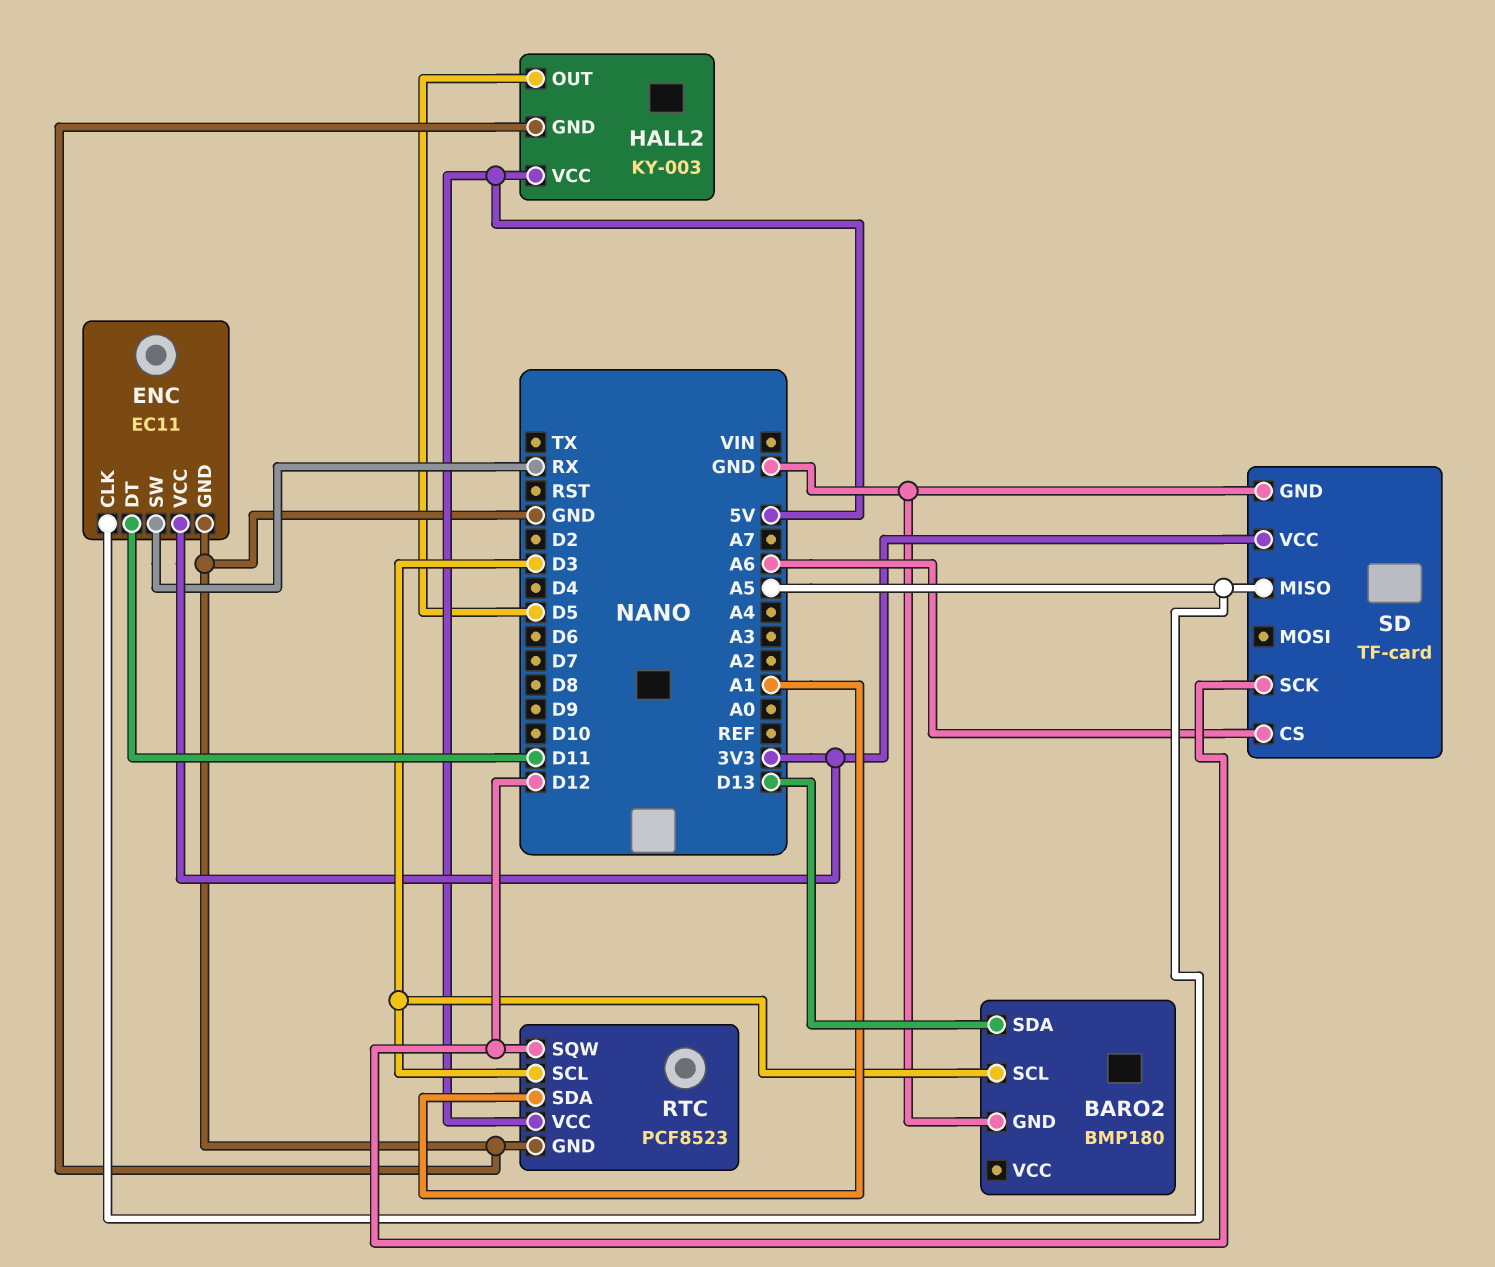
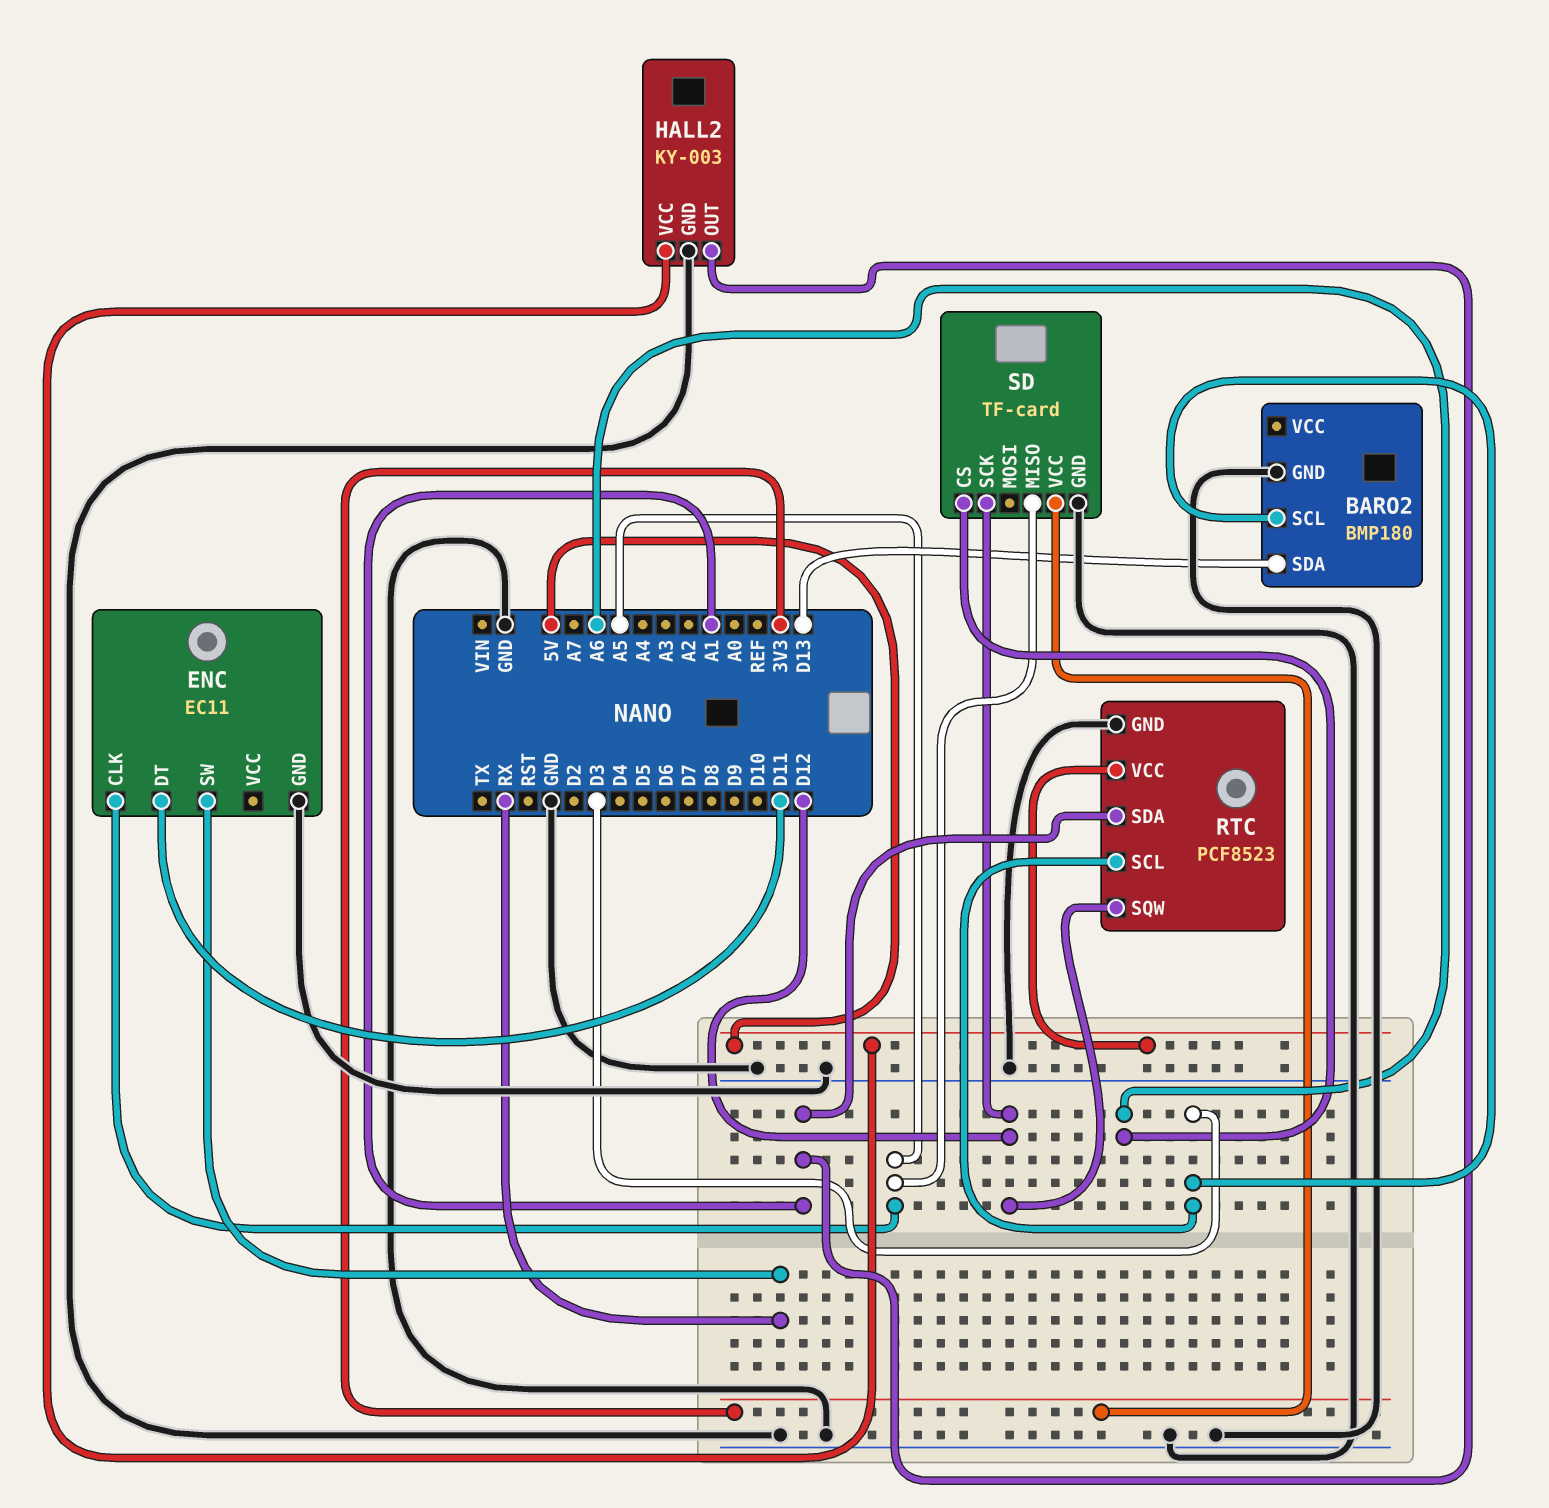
ENC pin VCC: 3V3 -> none
HALL2 pin OUT: D5 -> A1

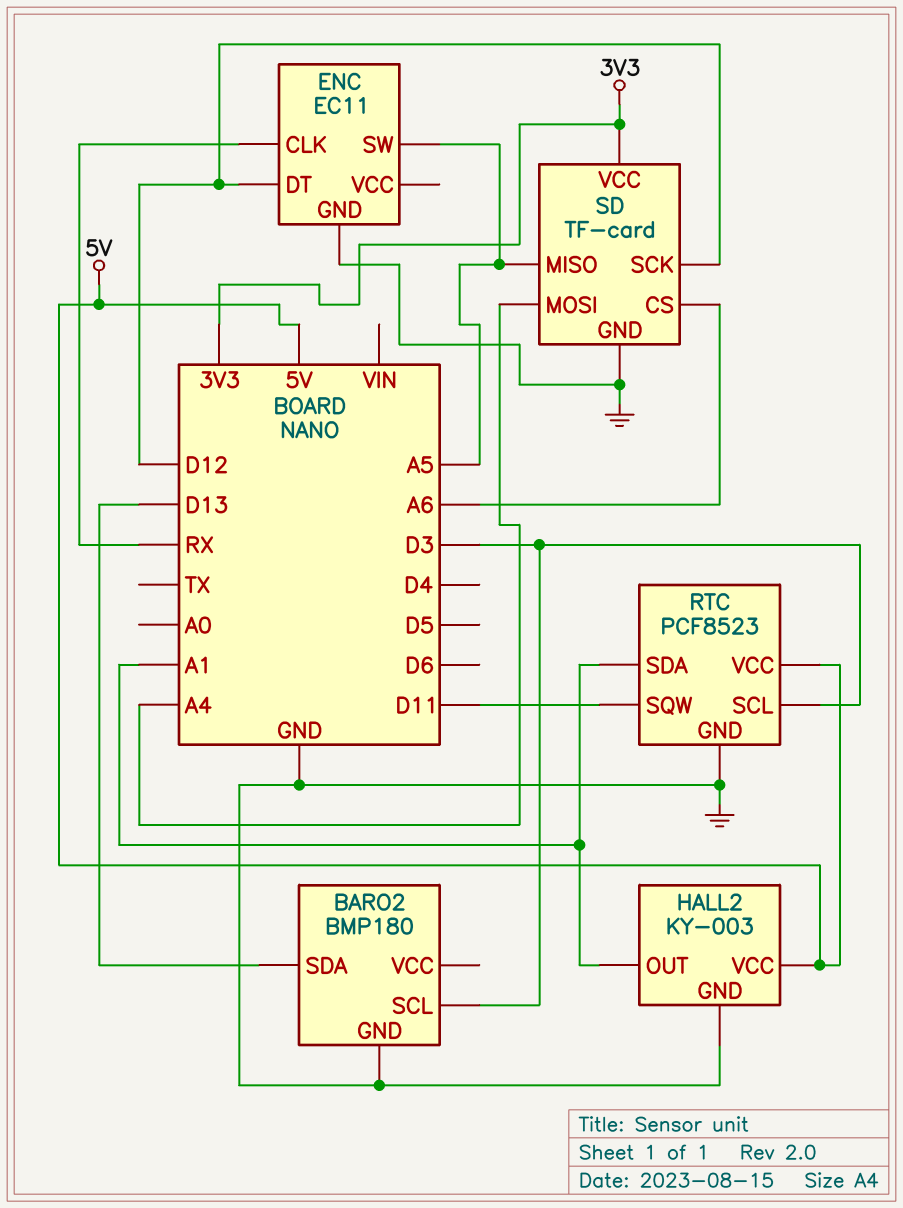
ENC pin CLK: A5 -> RX
ENC pin DT: D11 -> D12
ENC pin SW: RX -> A5
RTC pin SQW: D12 -> D11
SD pin MOSI: none -> A4

